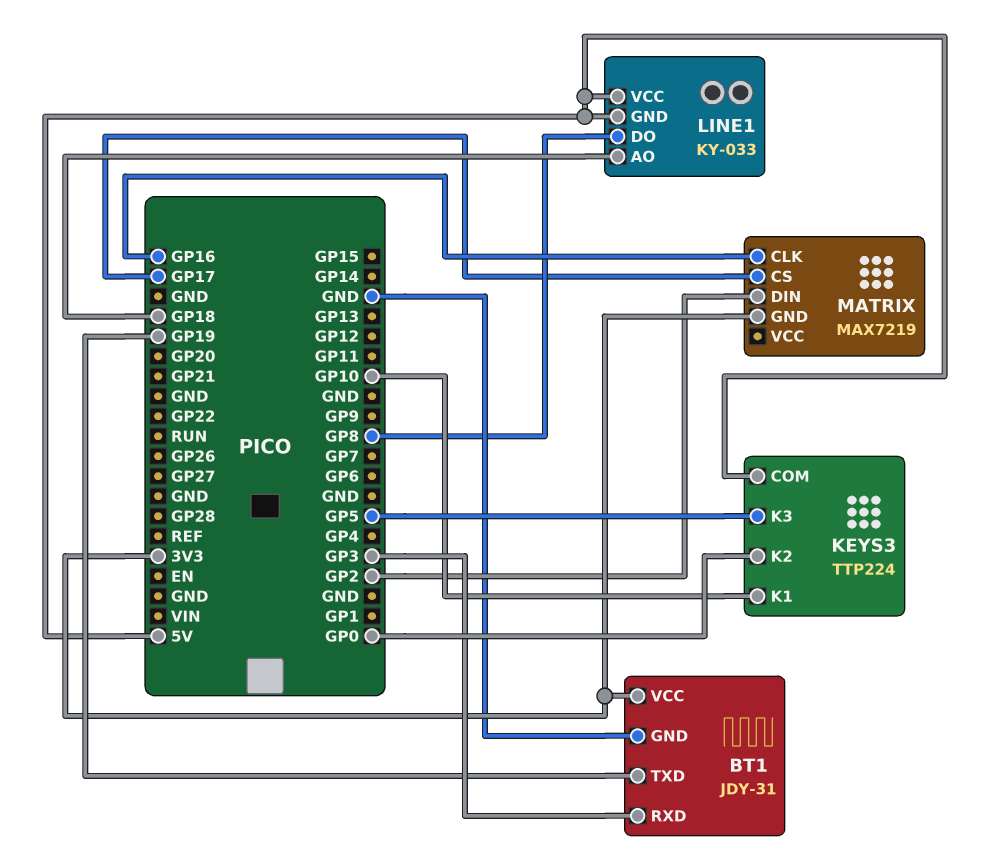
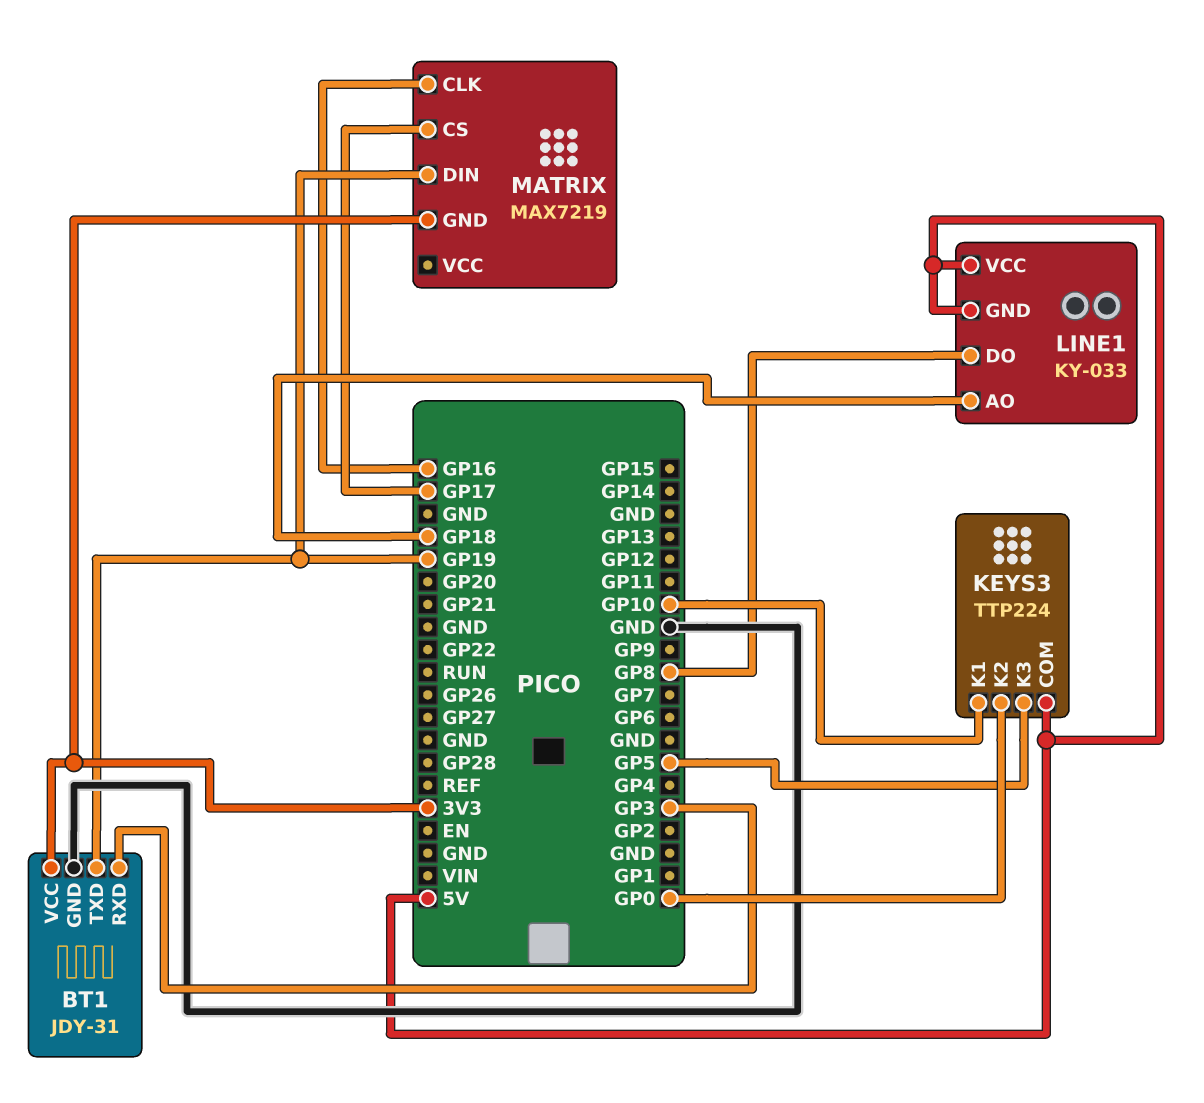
MATRIX pin DIN: GP2 -> GP19

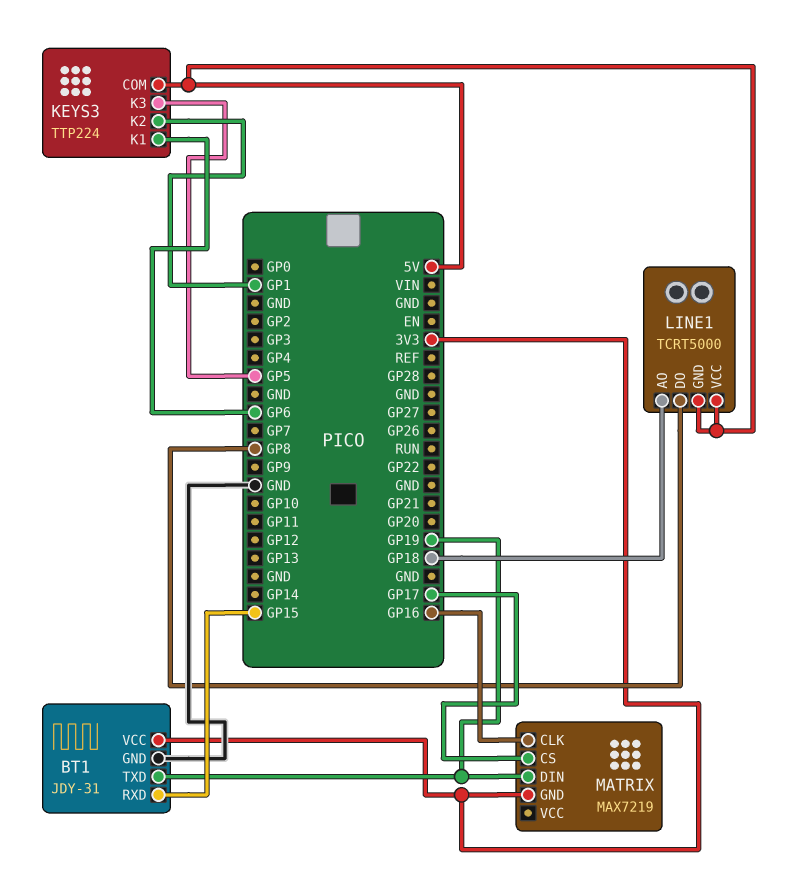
BT1 pin RXD: GP3 -> GP15
KEYS3 pin K1: GP10 -> GP6
KEYS3 pin K2: GP0 -> GP1
LINE1: KY-033 -> TCRT5000

